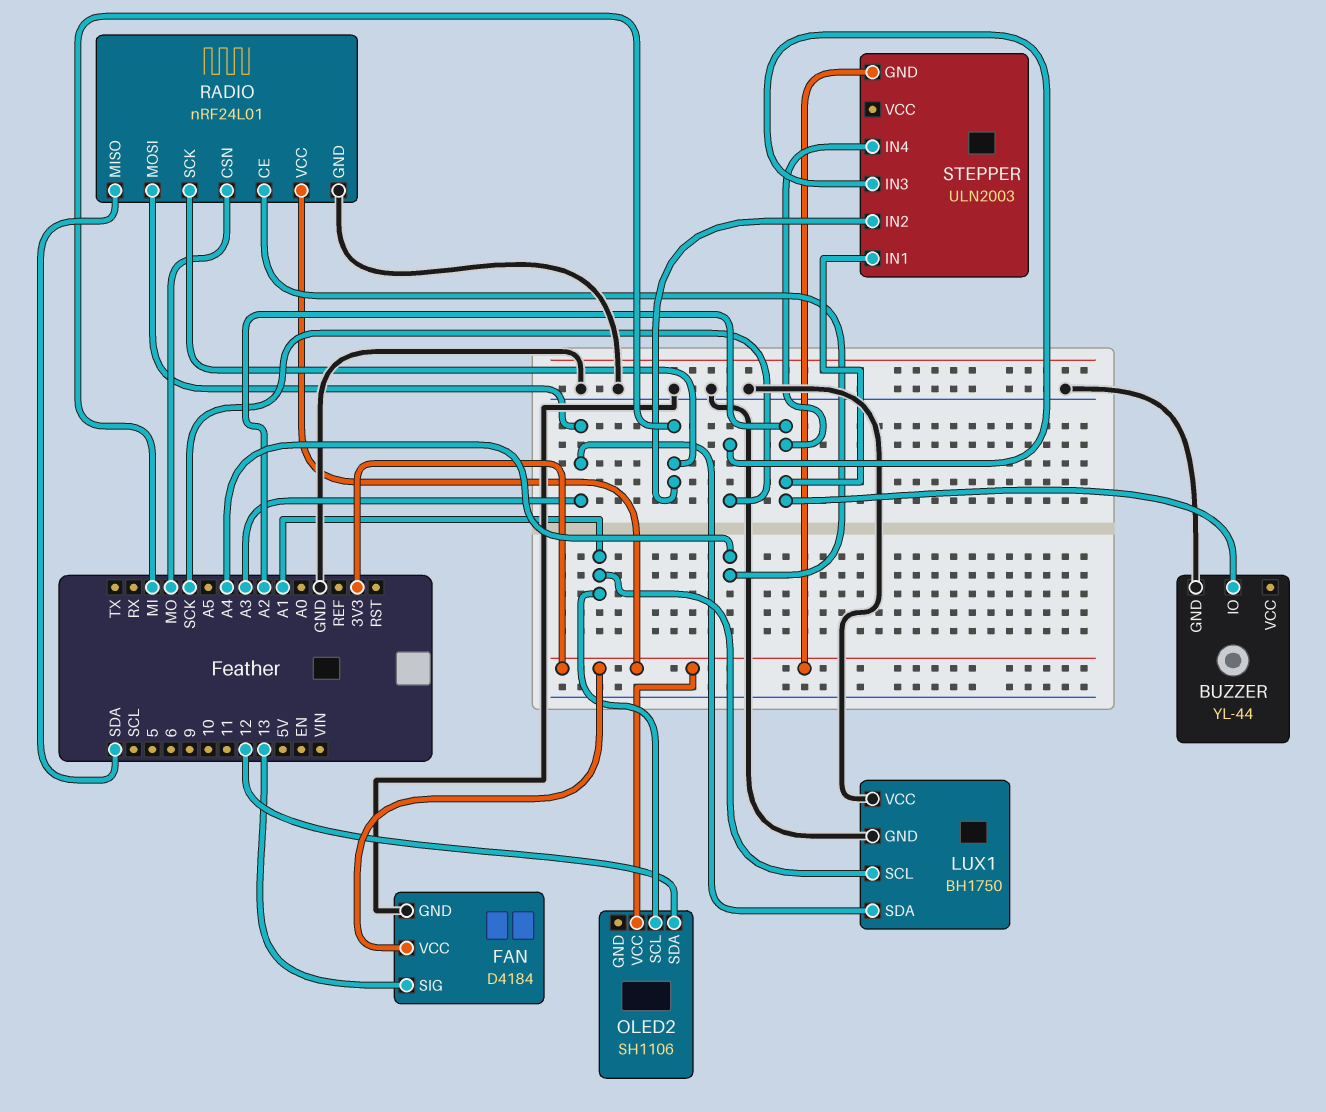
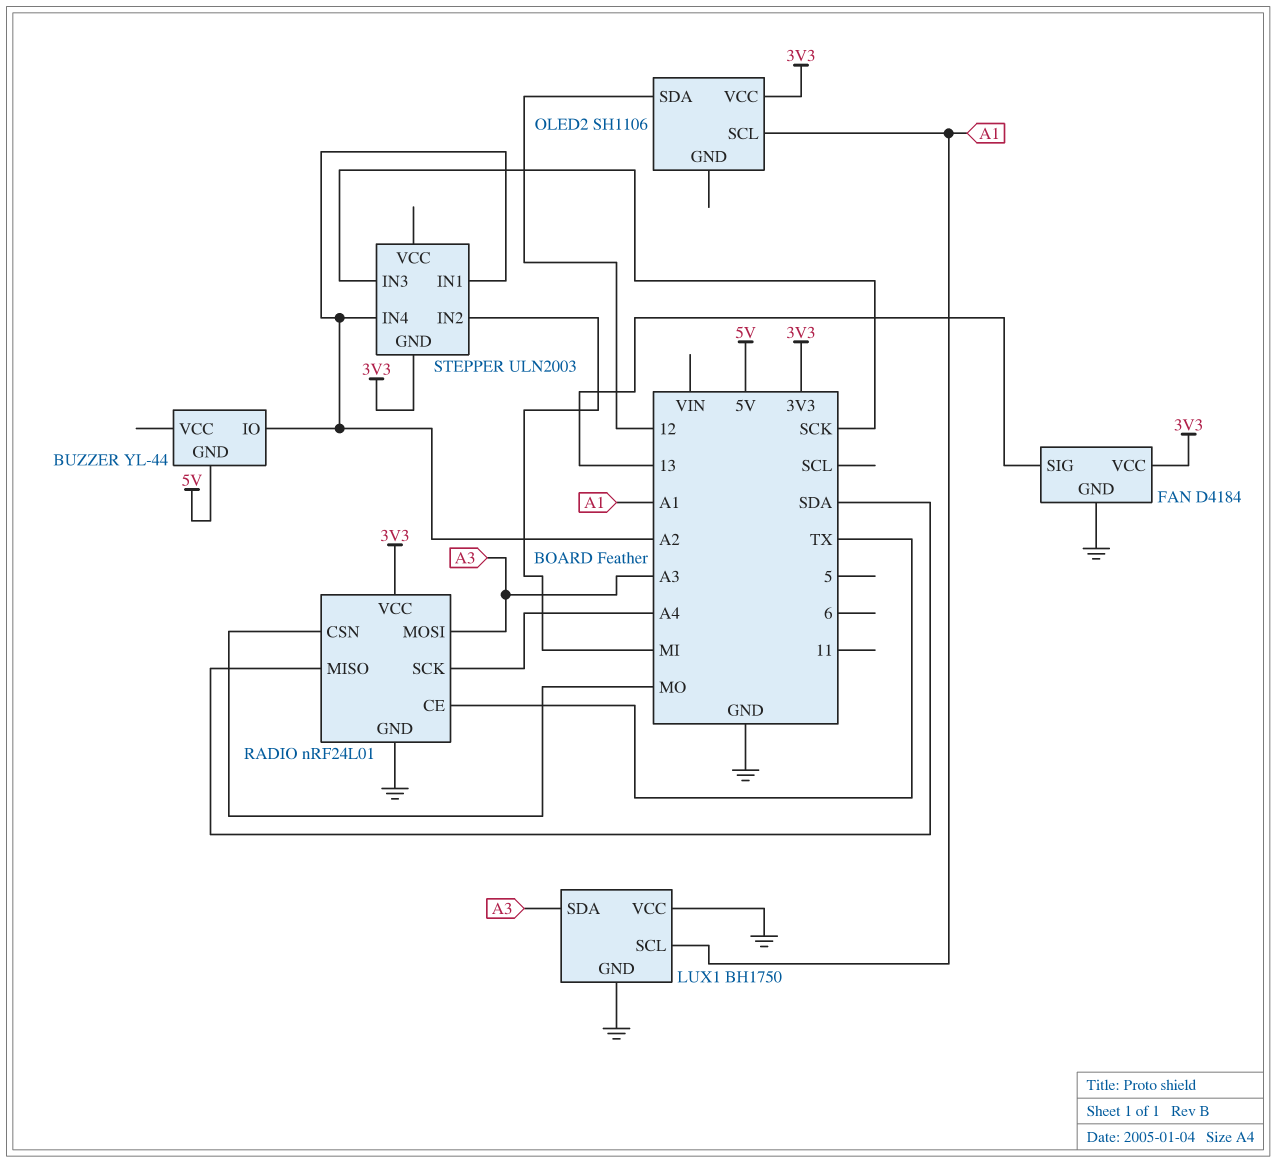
BUZZER pin GND: GND -> 5V
RADIO pin CE: A4 -> TX
RADIO pin SCK: MI -> A4

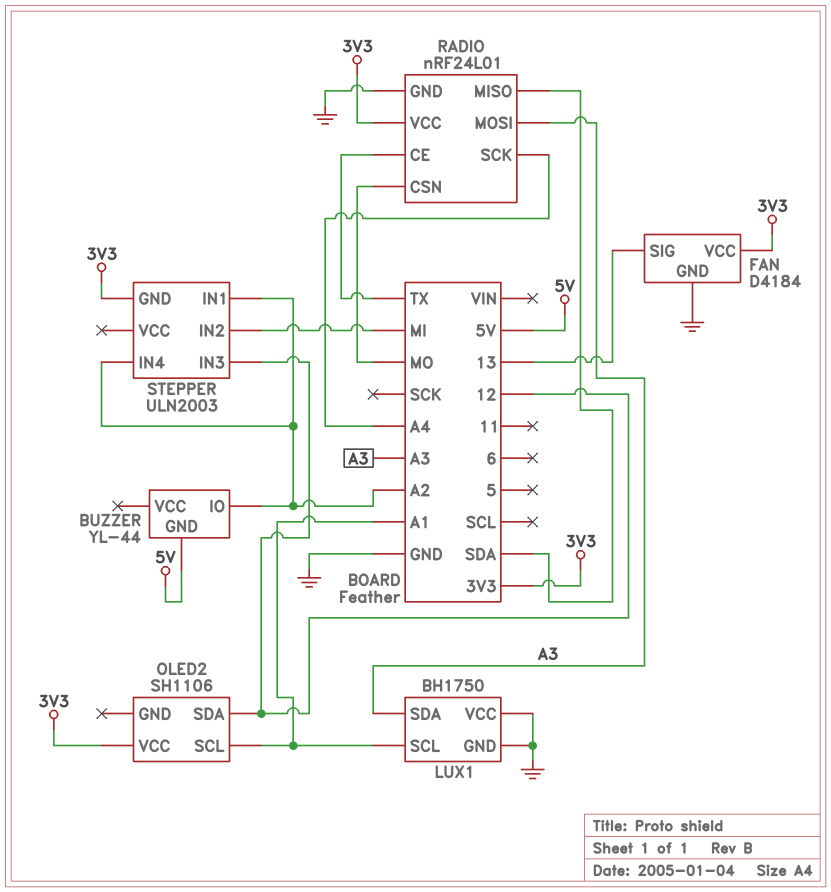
STEPPER pin IN3: SCK -> 12

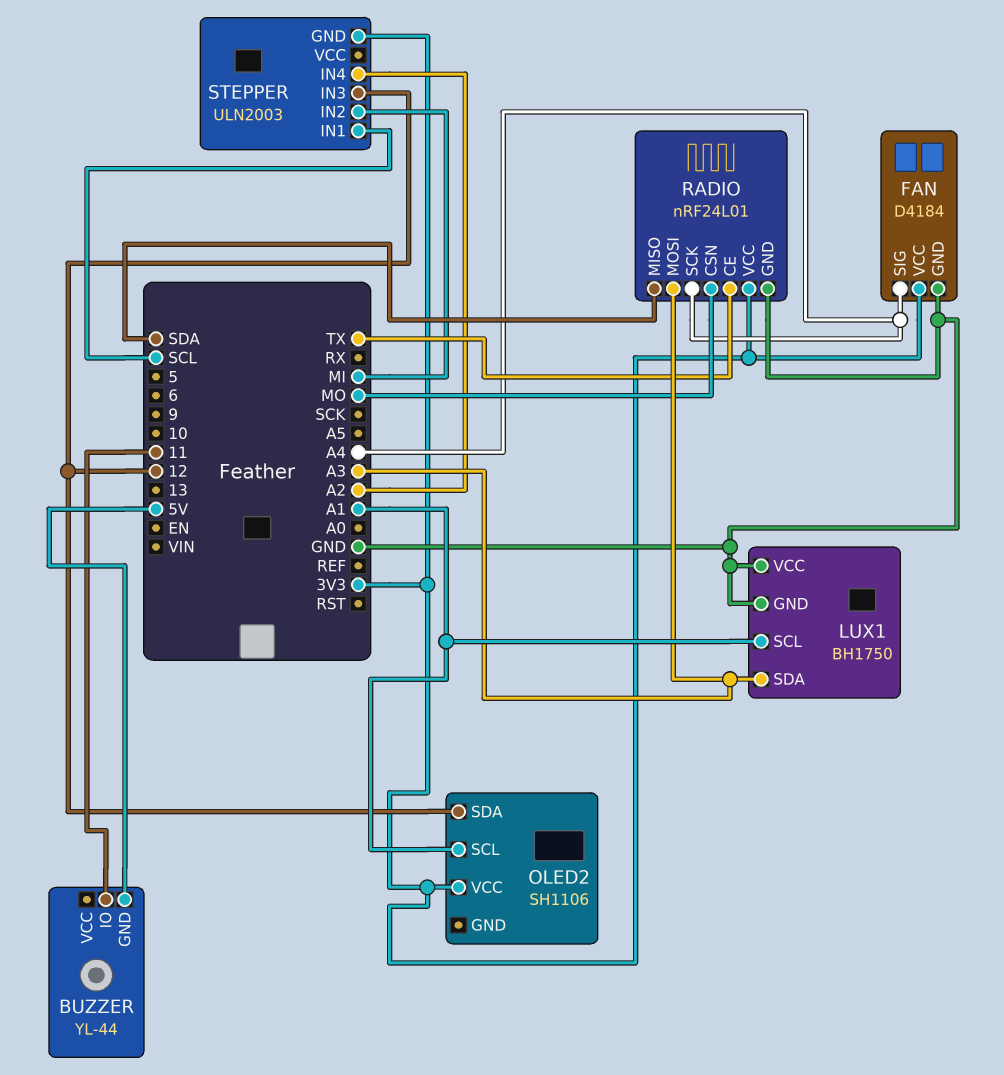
BUZZER pin IO: A2 -> 11
FAN pin SIG: 13 -> A4
STEPPER pin IN1: A2 -> SCL

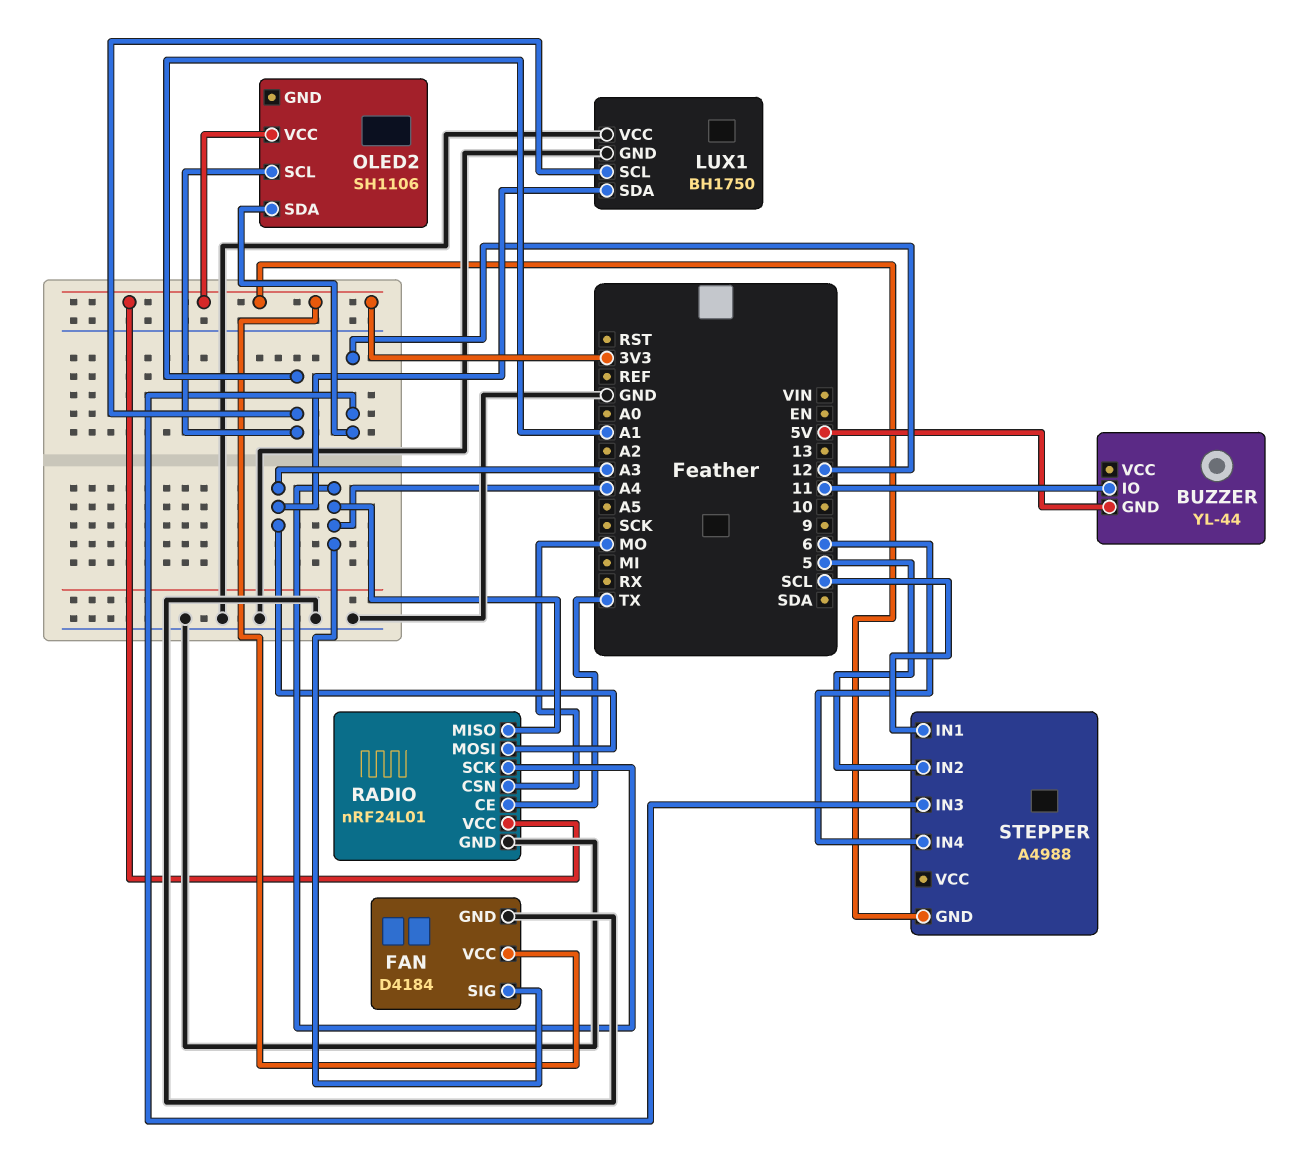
RADIO pin MISO: SDA -> A4
STEPPER: ULN2003 -> A4988
STEPPER pin IN2: MI -> 5
STEPPER pin IN4: A2 -> 6

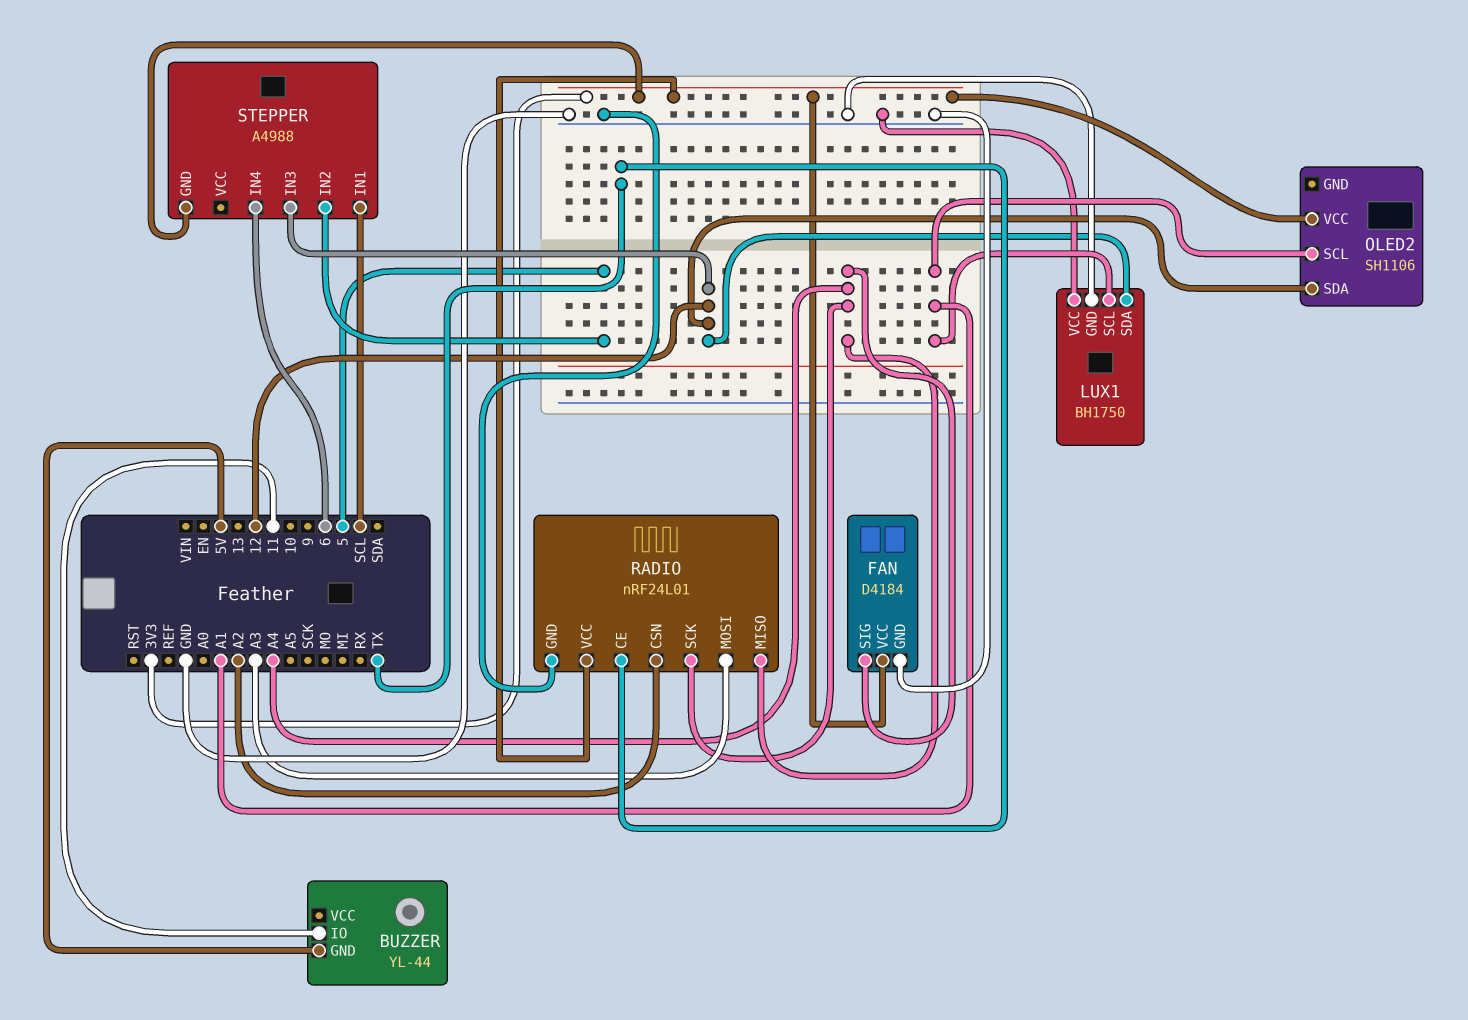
LUX1 pin SDA: A3 -> 12
RADIO pin CSN: MO -> A2

